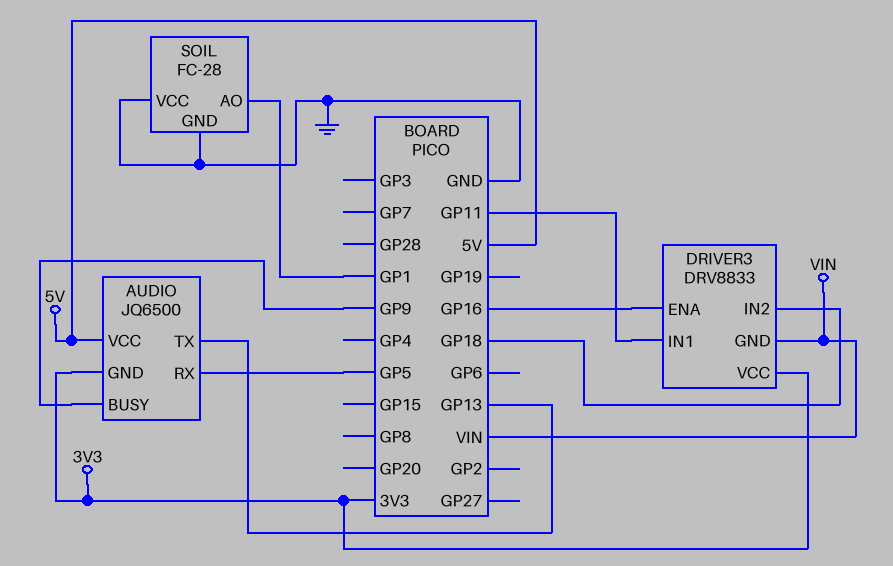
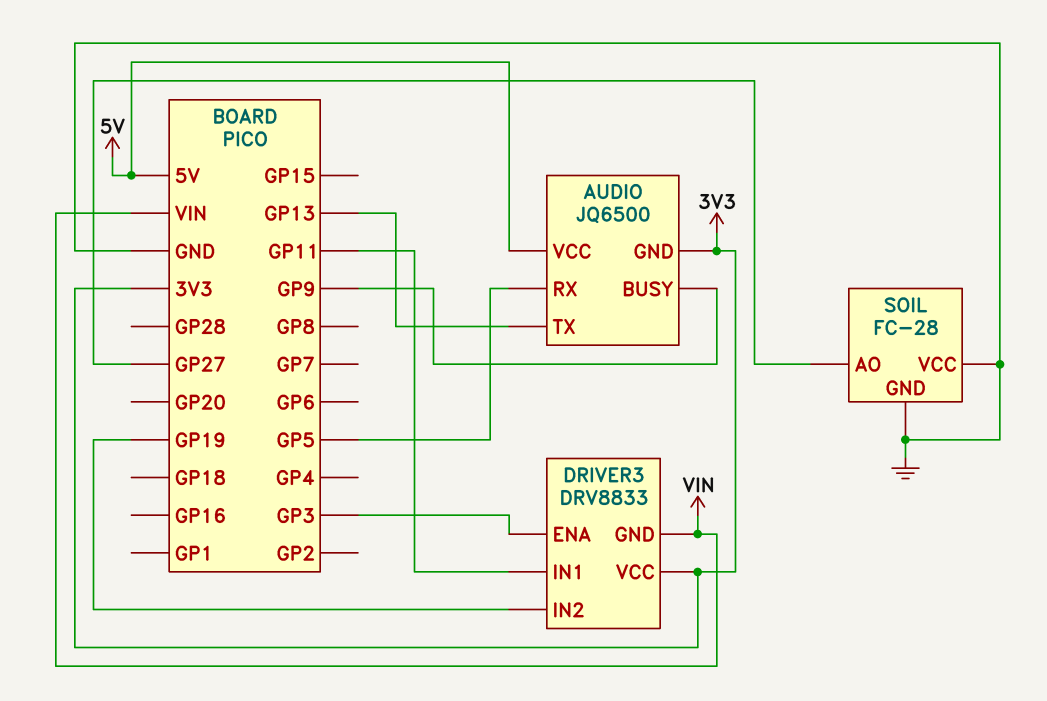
DRIVER3 pin ENA: GP16 -> GP3
DRIVER3 pin IN2: GP18 -> GP19
SOIL pin AO: GP1 -> GP27

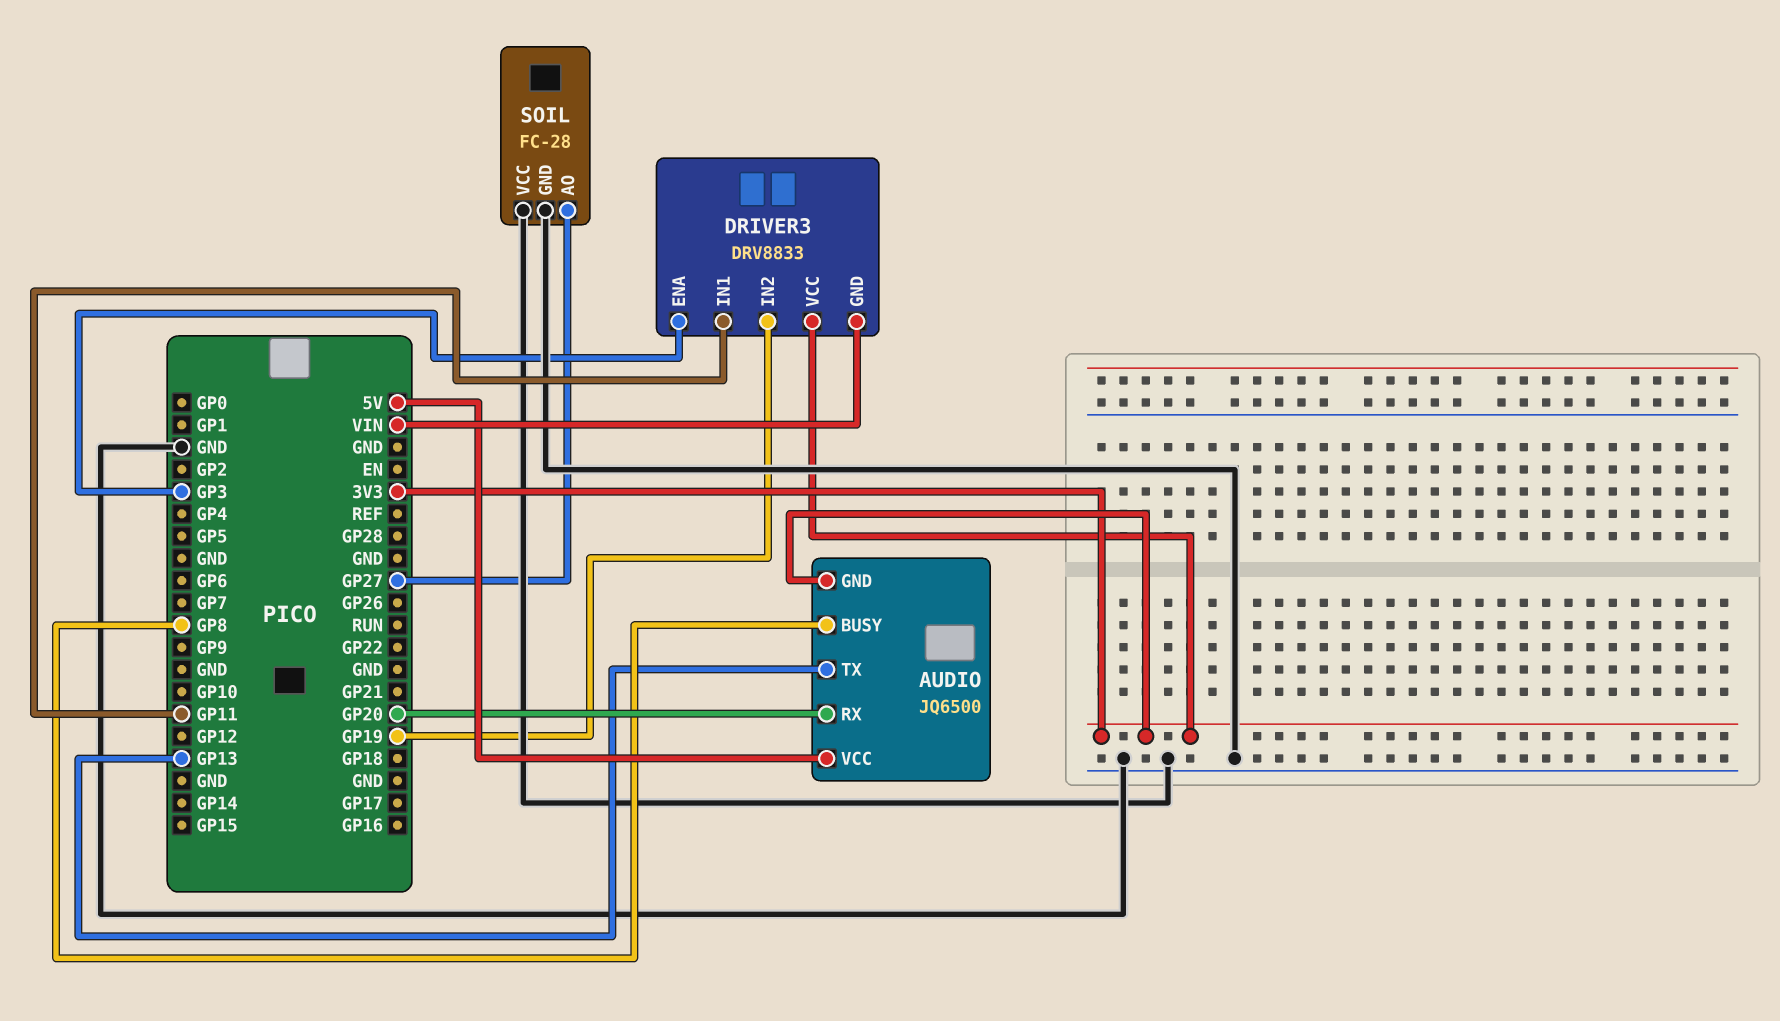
AUDIO pin BUSY: GP9 -> GP8
AUDIO pin RX: GP5 -> GP20

